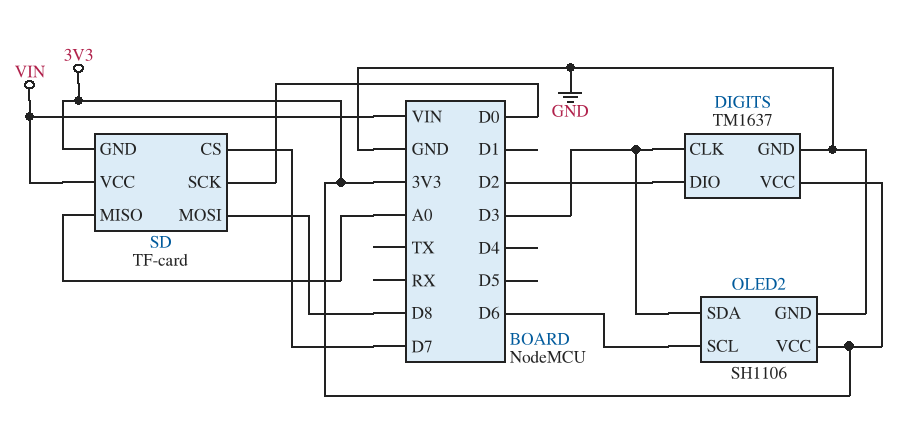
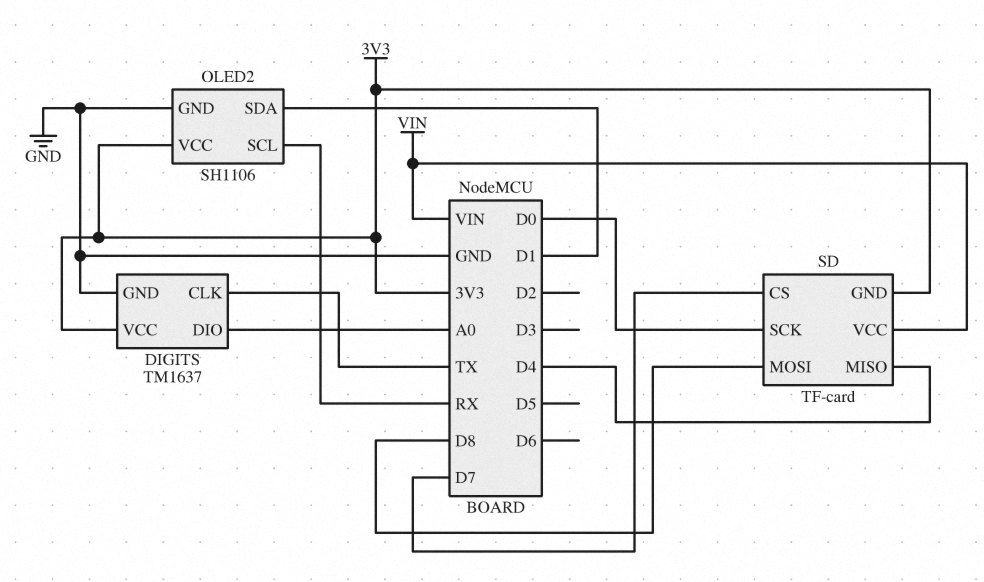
DIGITS pin CLK: D3 -> TX
DIGITS pin DIO: D2 -> A0
OLED2 pin SCL: D6 -> RX
OLED2 pin SDA: D3 -> D1
SD pin MISO: A0 -> D4

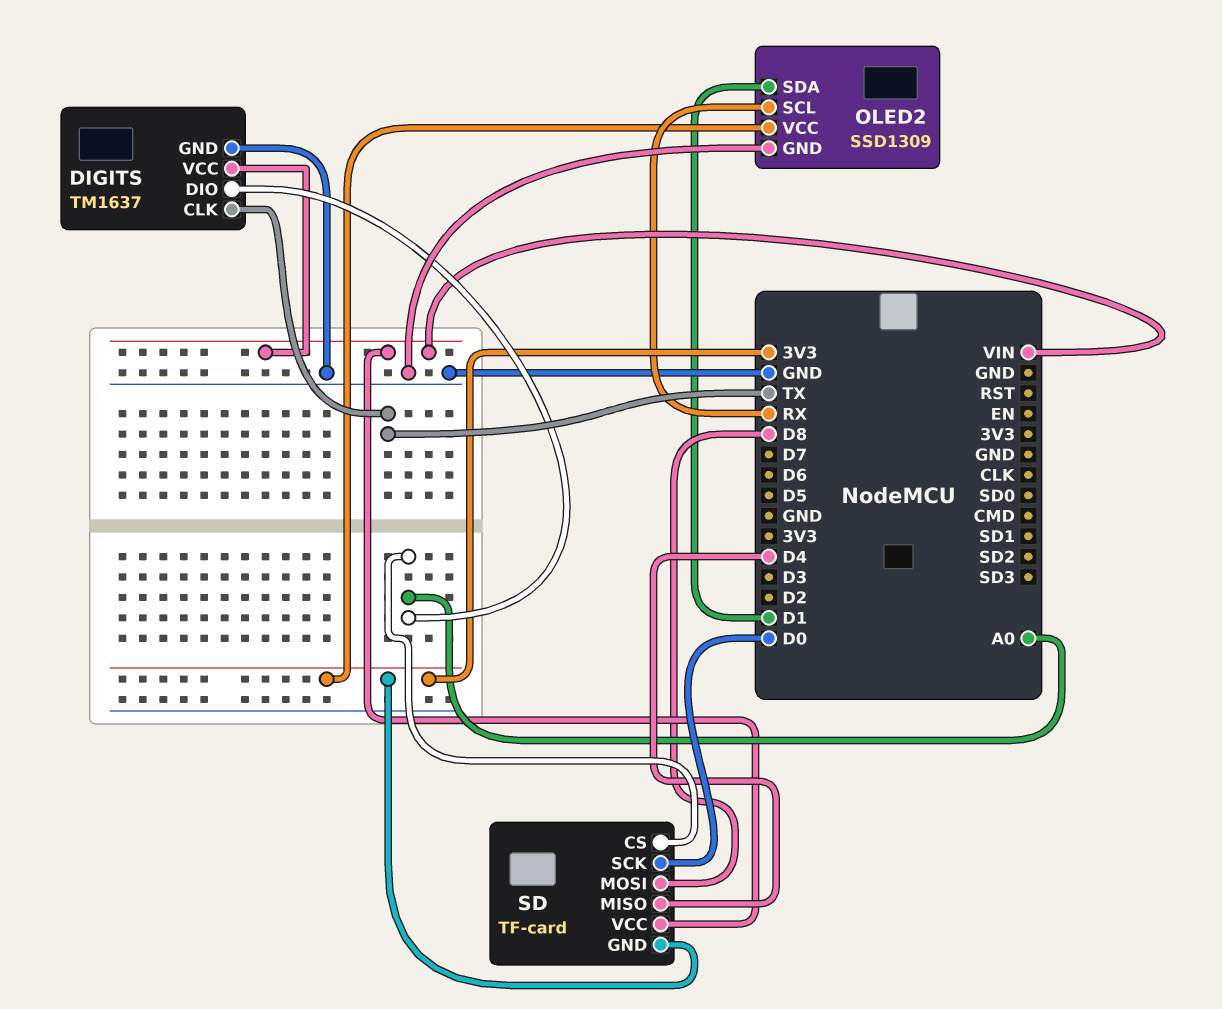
DIGITS pin VCC: 3V3 -> VIN
OLED2: SH1106 -> SSD1309
SD pin CS: D7 -> A0

